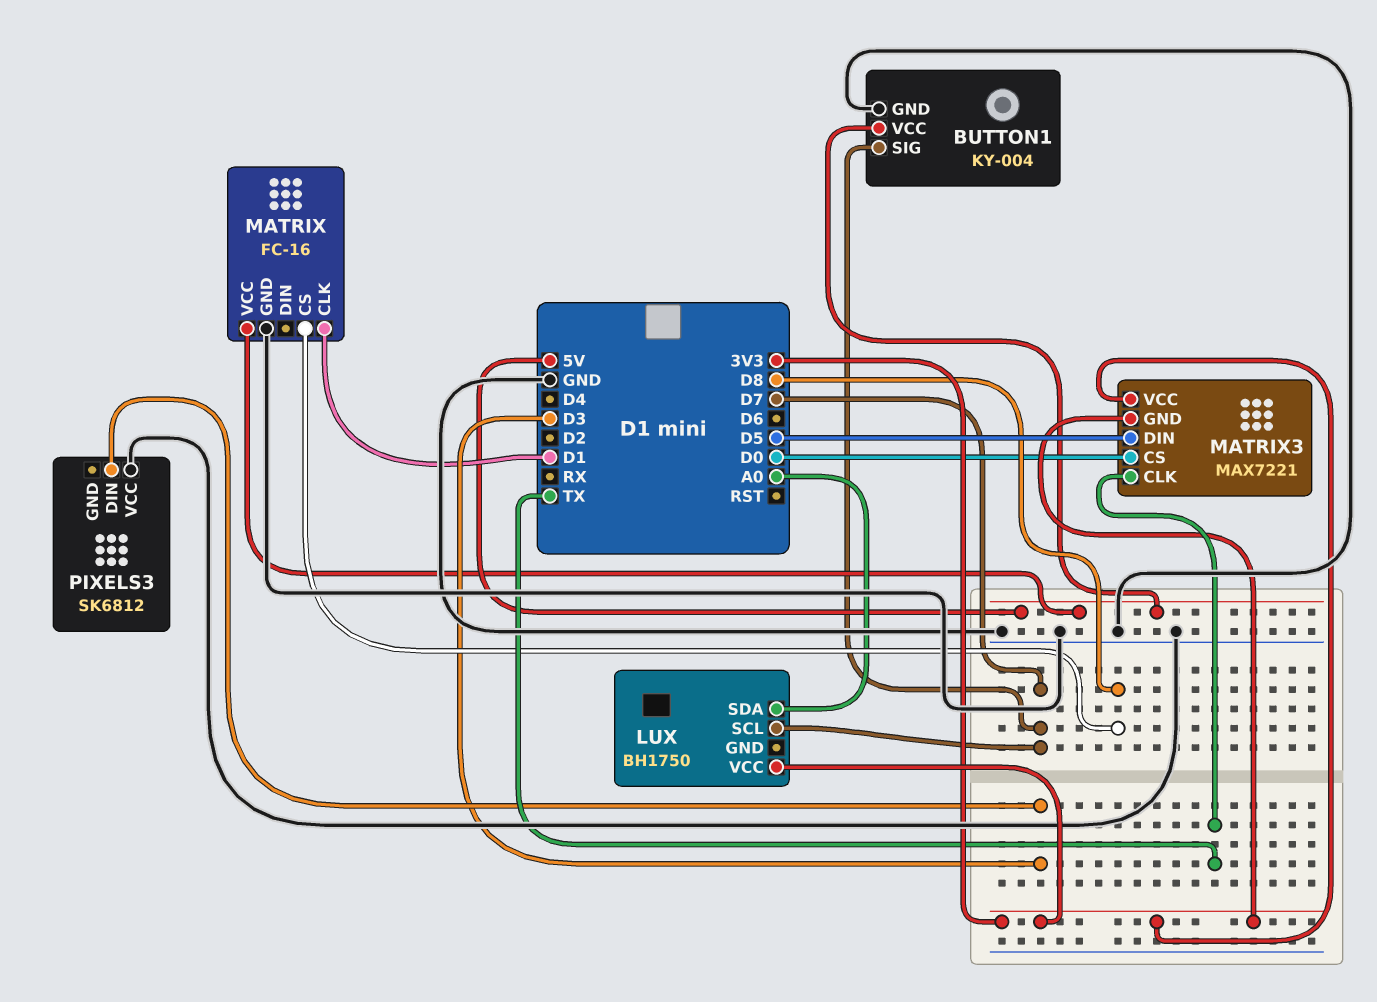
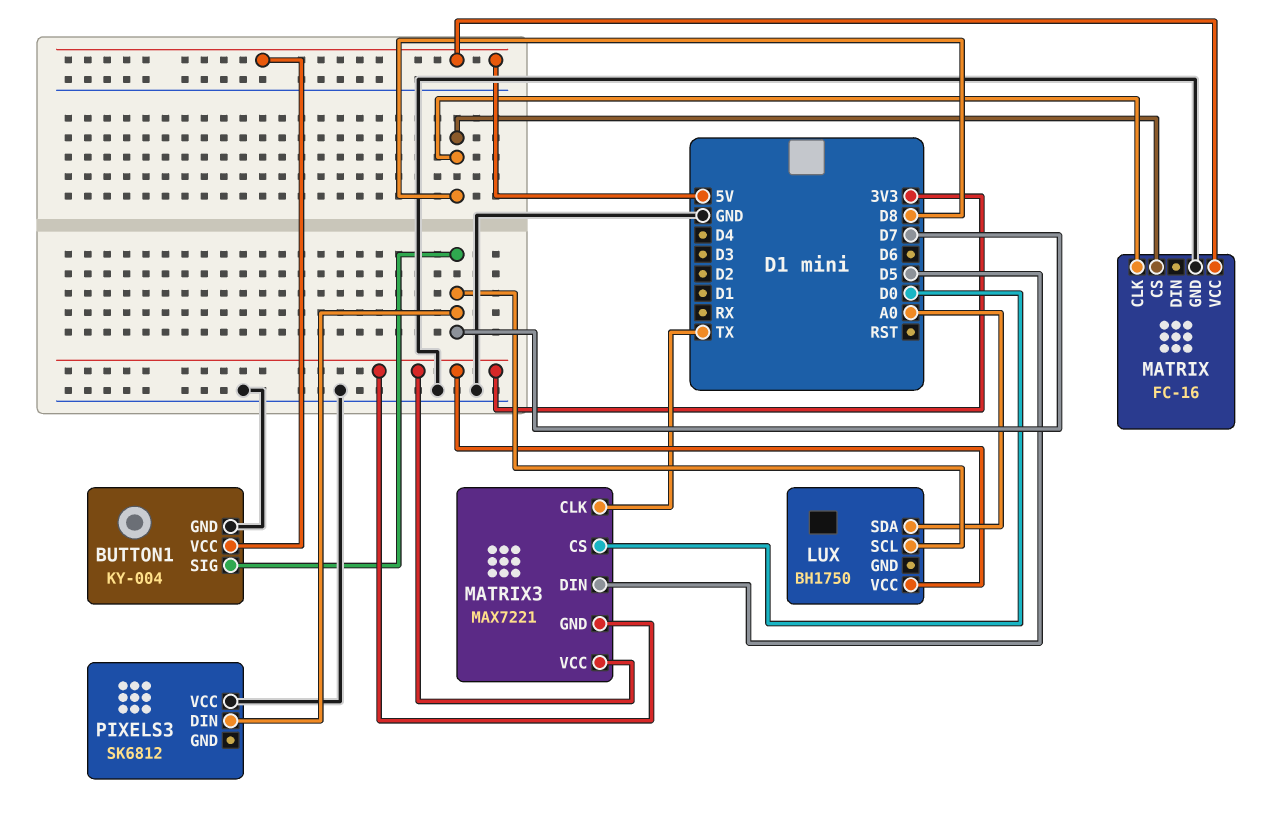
MATRIX pin CLK: D1 -> D8
PIXELS3 pin DIN: D3 -> D7

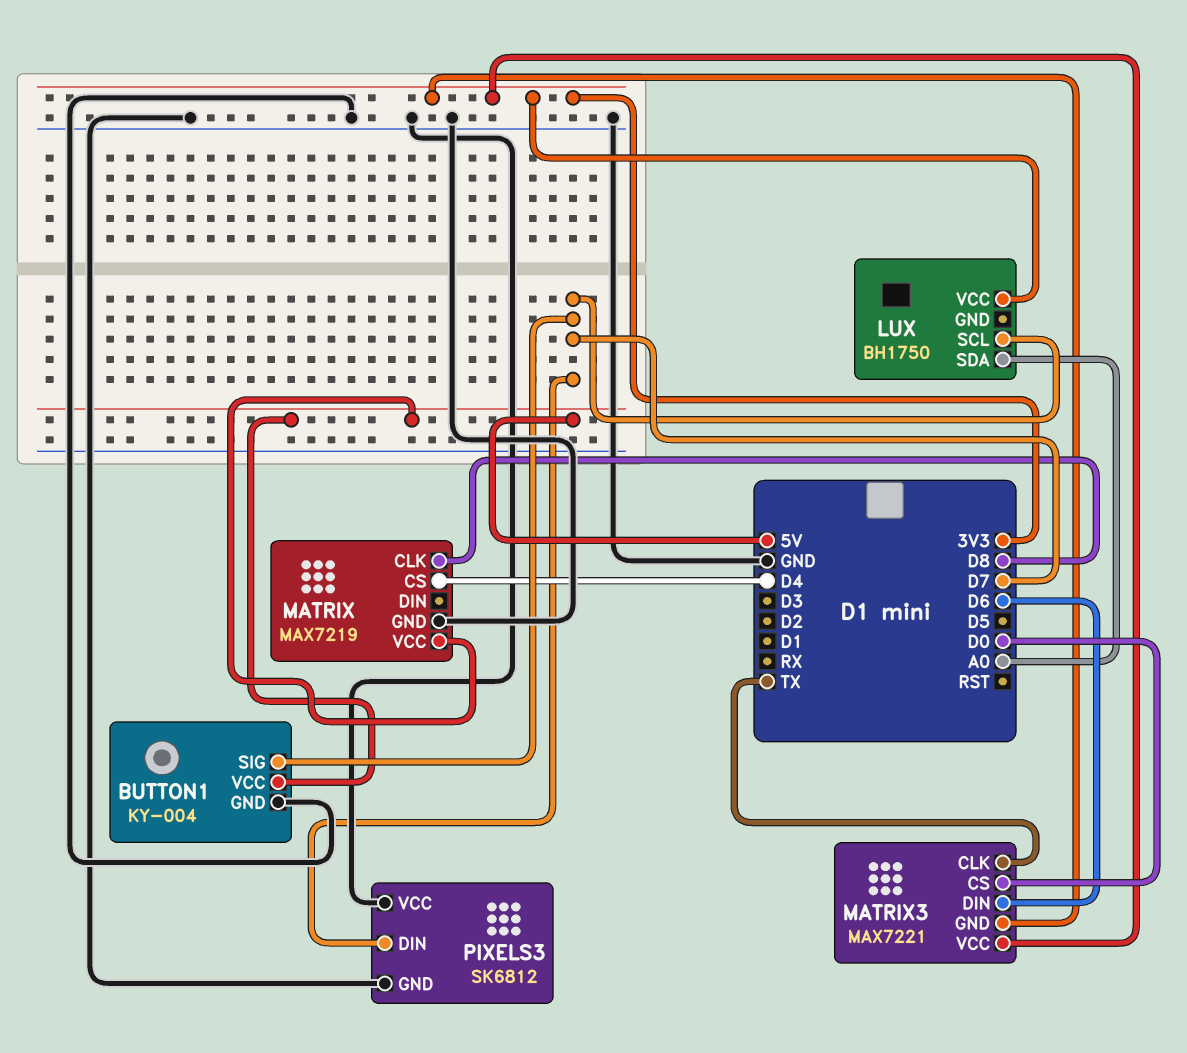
MATRIX: FC-16 -> MAX7219
MATRIX pin CS: D8 -> D4
MATRIX3 pin DIN: D5 -> D6
PIXELS3 pin GND: none -> GND

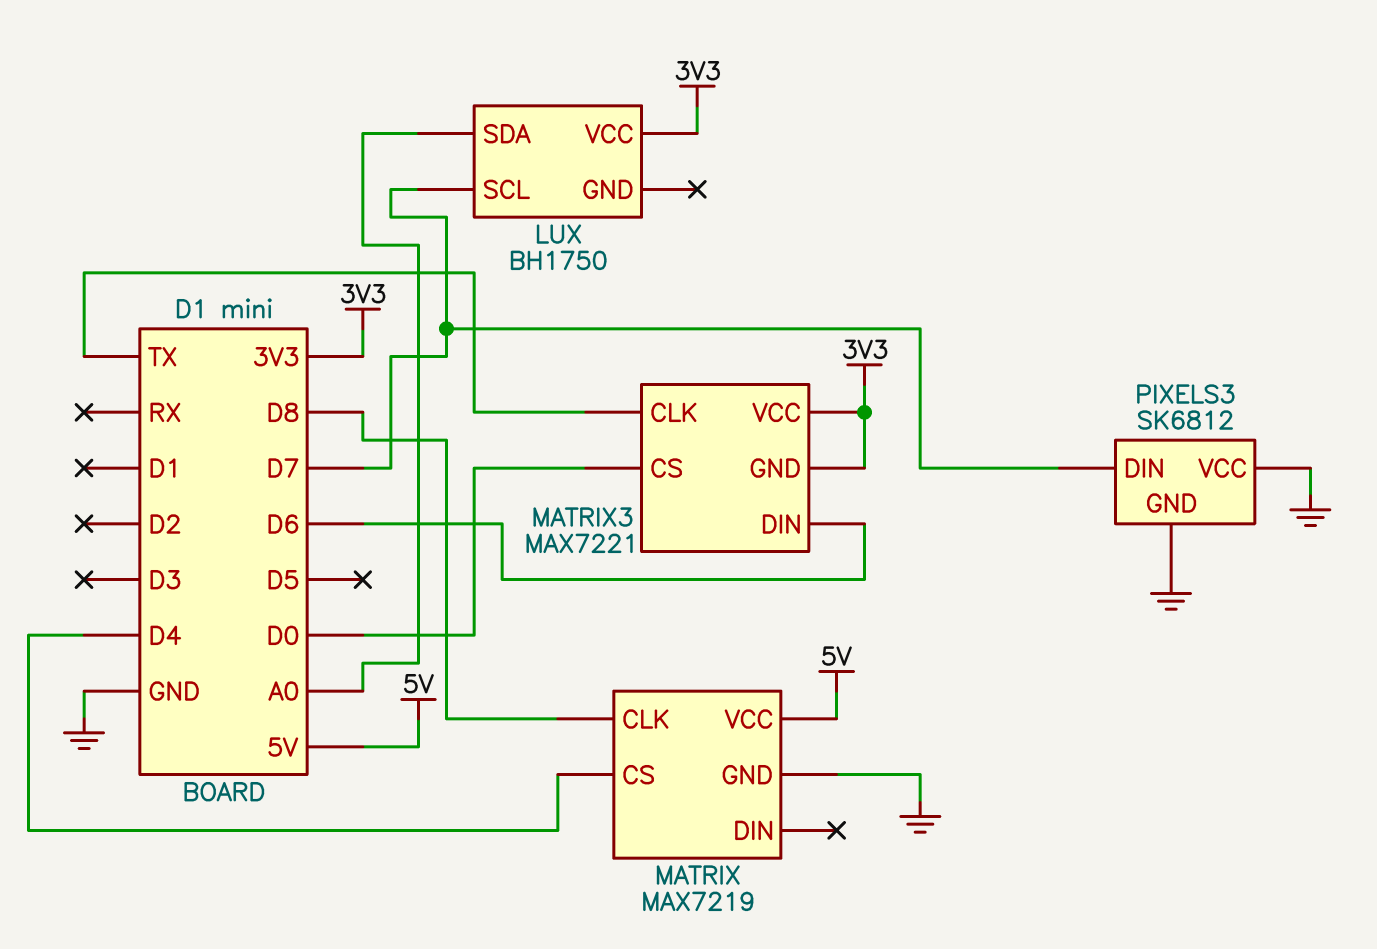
BUTTON1: KY-004 -> none
BUTTON1 pin GND: GND -> none
BUTTON1 pin SIG: D7 -> none
BUTTON1 pin VCC: 5V -> none

